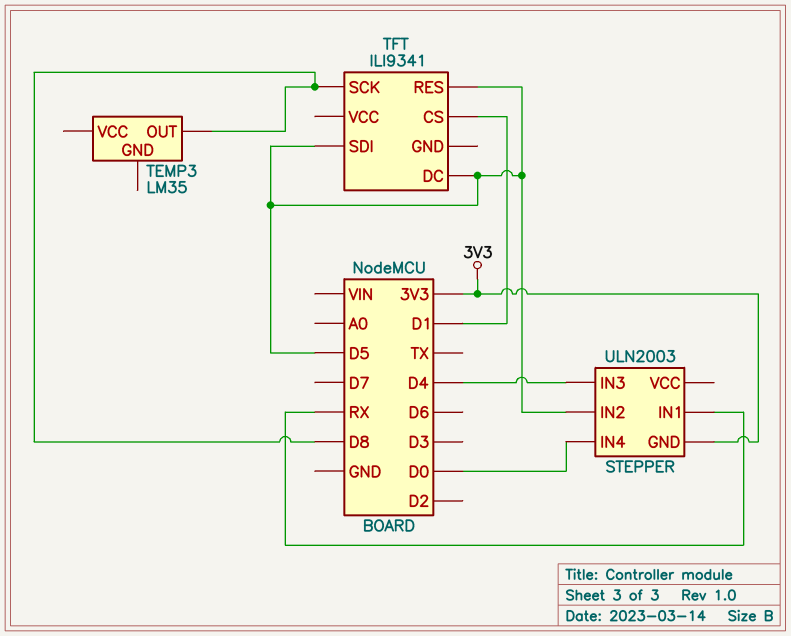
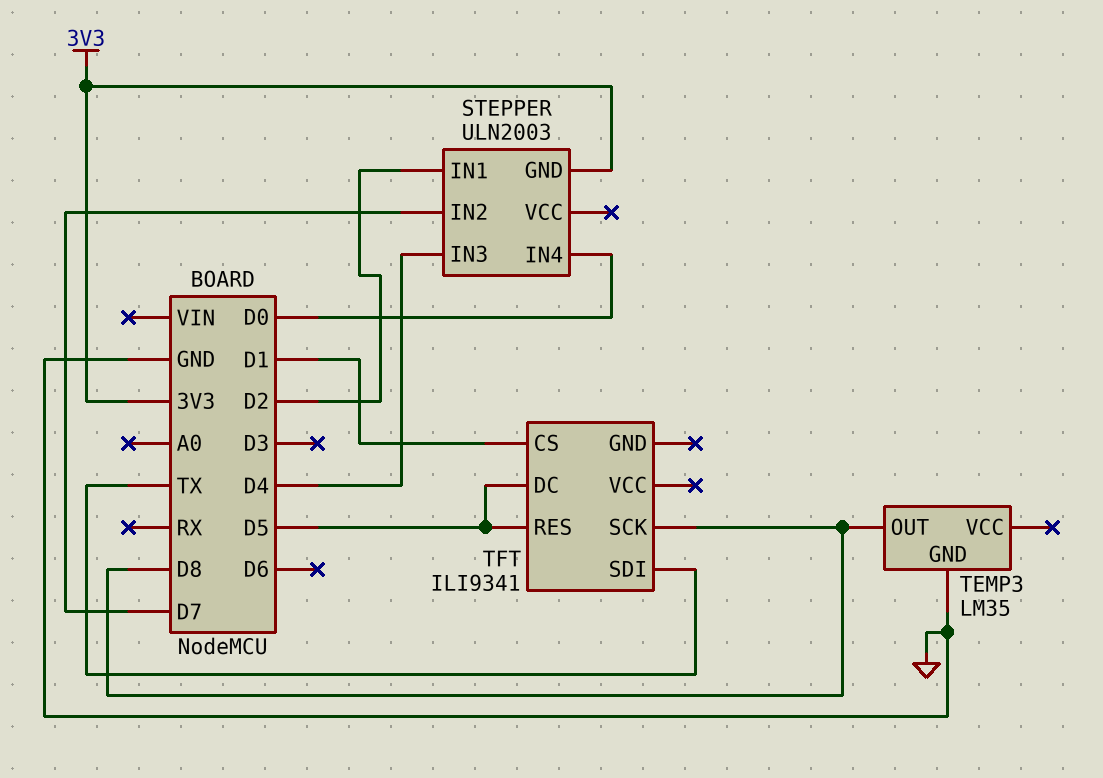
STEPPER pin IN1: RX -> D2
STEPPER pin IN2: D5 -> D7
TEMP3 pin GND: none -> GND
TFT pin SDI: D5 -> TX

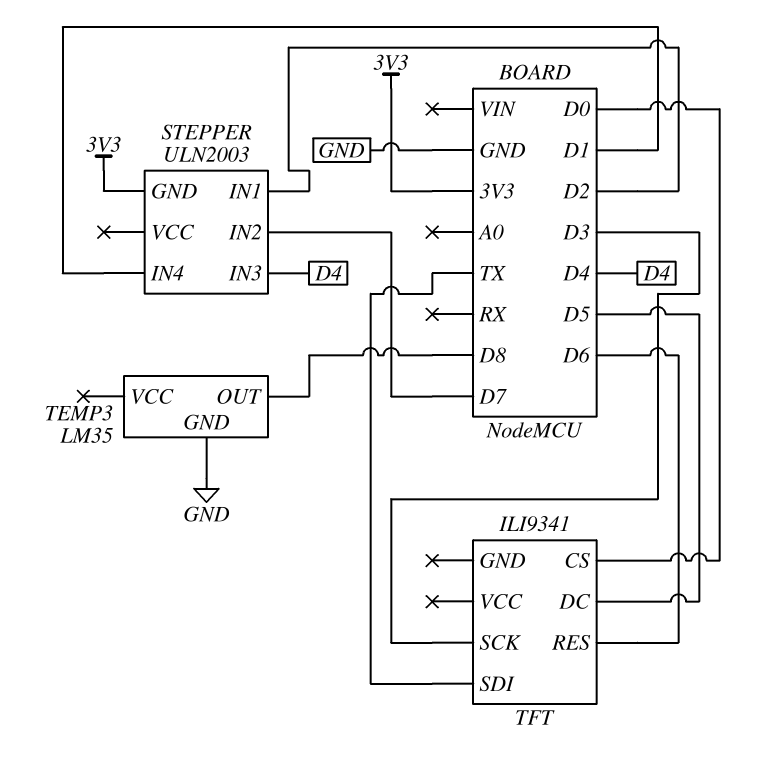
STEPPER pin IN4: D0 -> D1
TFT pin CS: D1 -> D0
TFT pin RES: D5 -> D6
TFT pin SCK: D8 -> D3

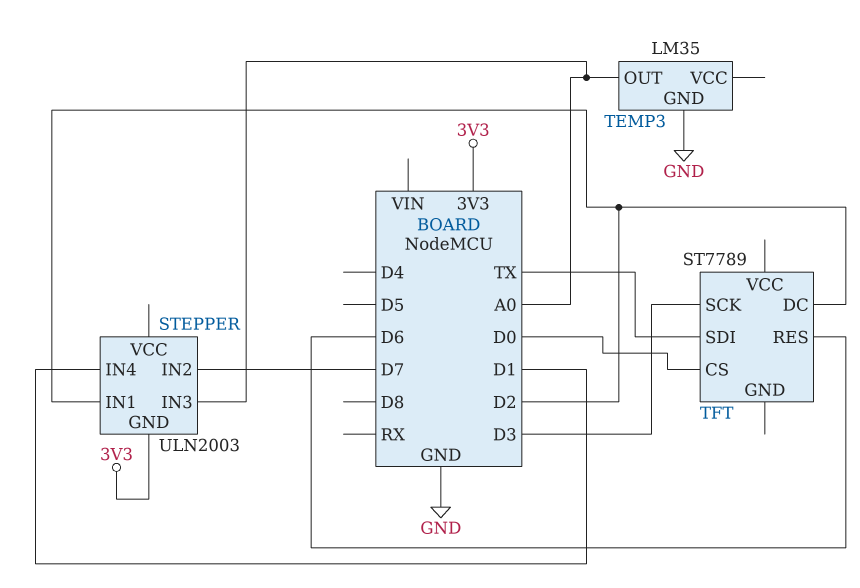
STEPPER pin IN3: D4 -> A0
TEMP3 pin OUT: D8 -> A0
TFT: ILI9341 -> ST7789
TFT pin DC: D5 -> D2

